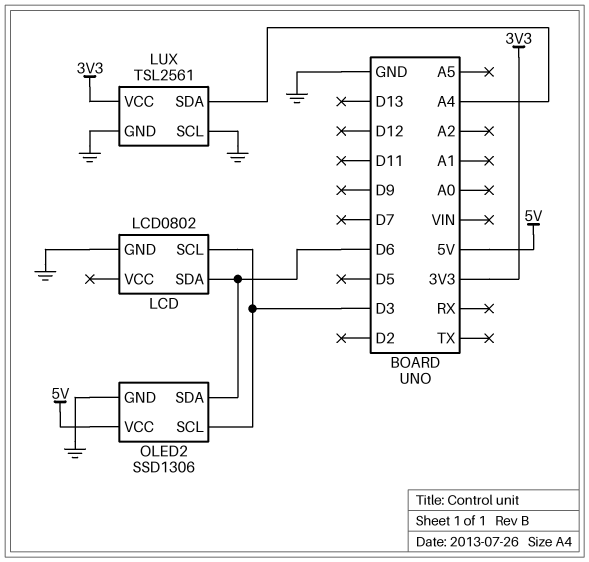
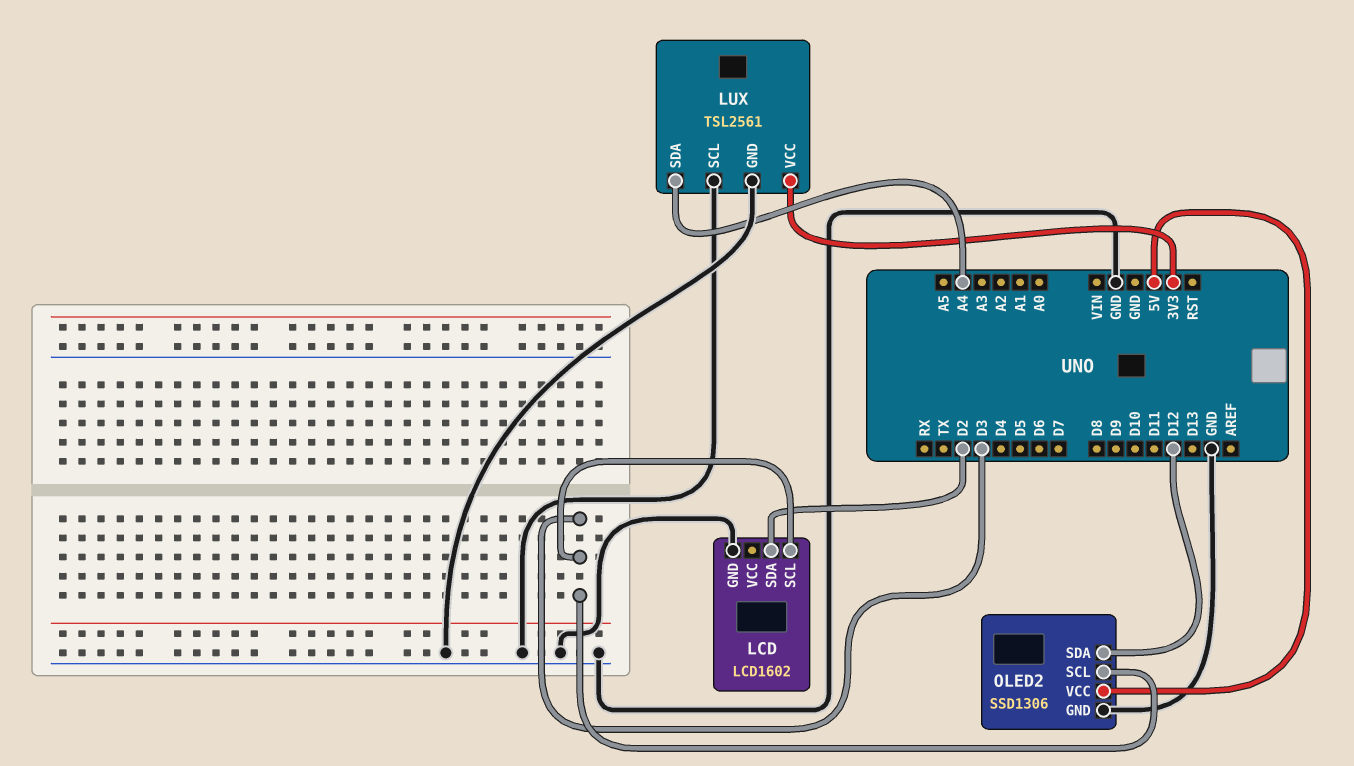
LCD: LCD0802 -> LCD1602
LCD pin SDA: D6 -> D2
OLED2 pin SDA: D6 -> D12

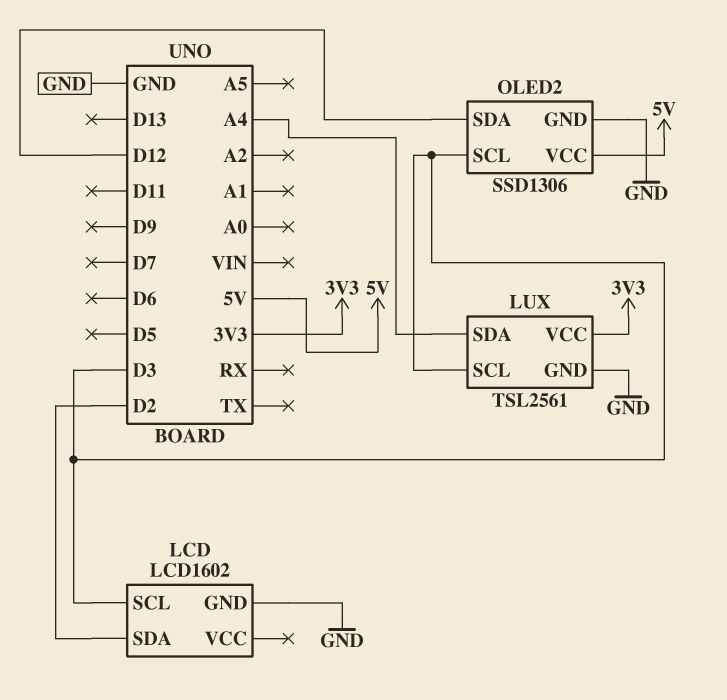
LUX pin SCL: GND -> D3

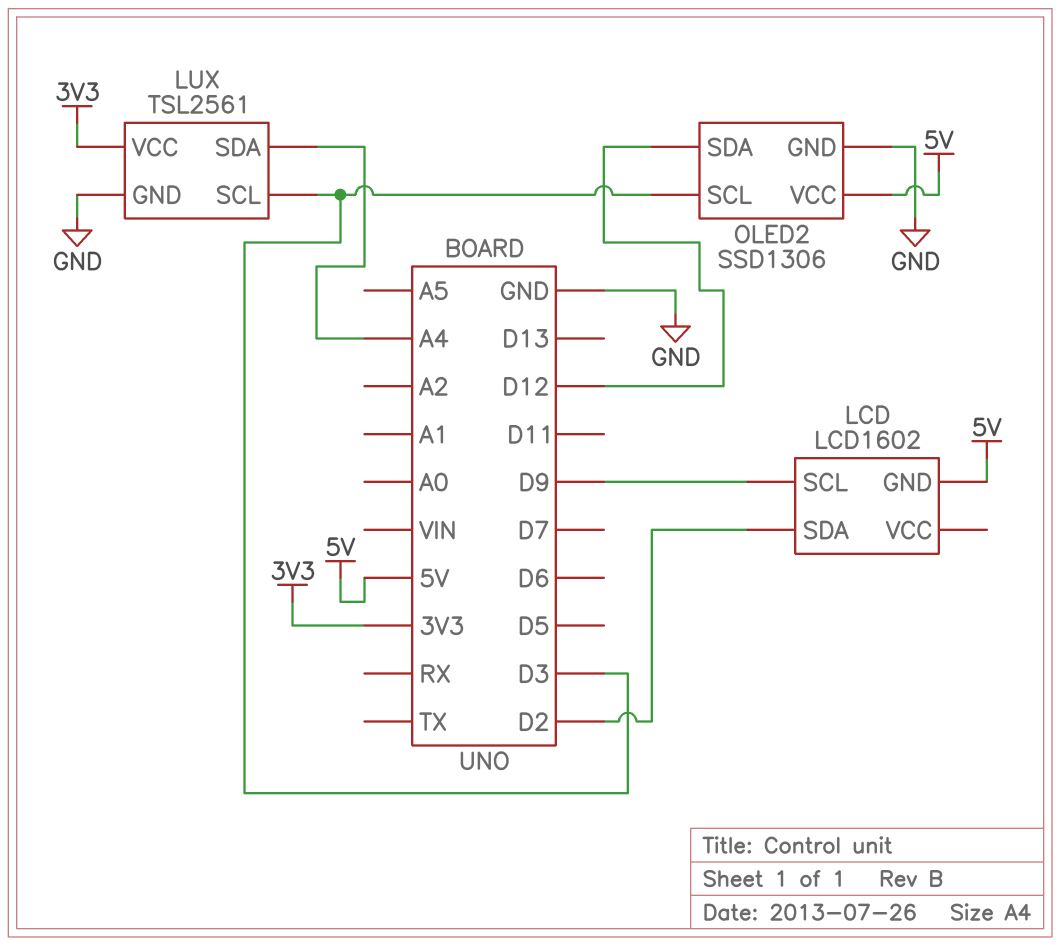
LCD pin GND: GND -> 5V
LCD pin SCL: D3 -> D9

